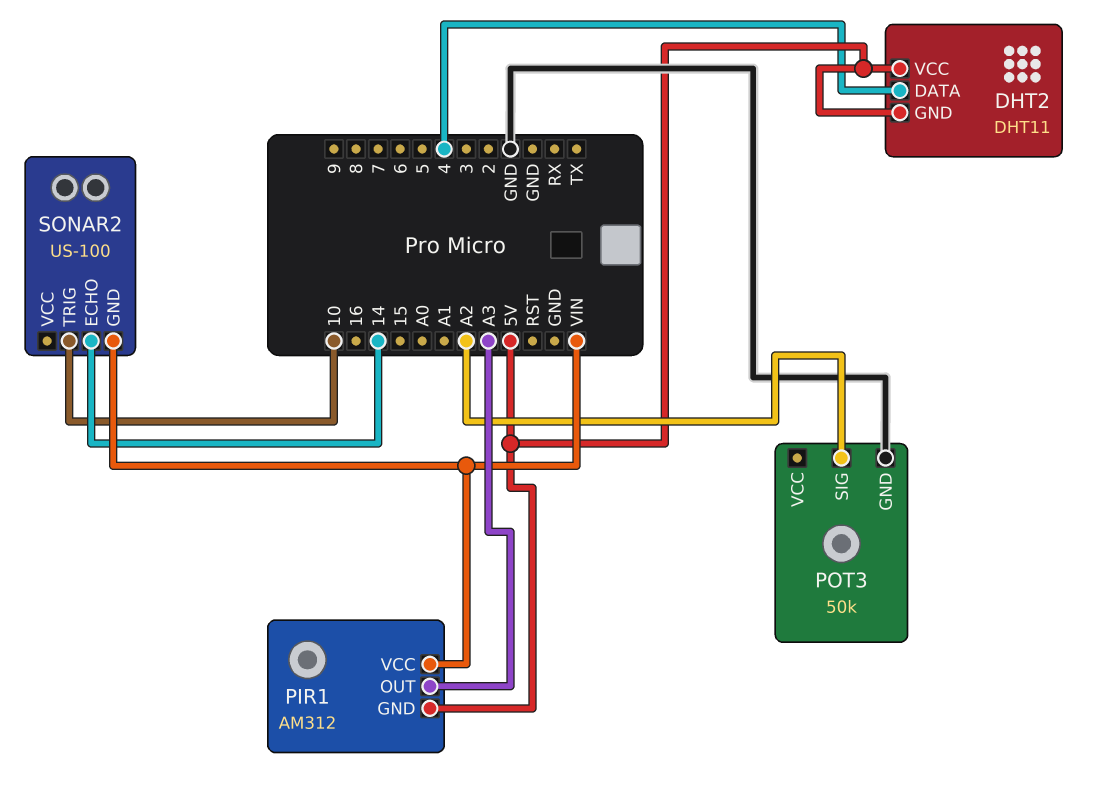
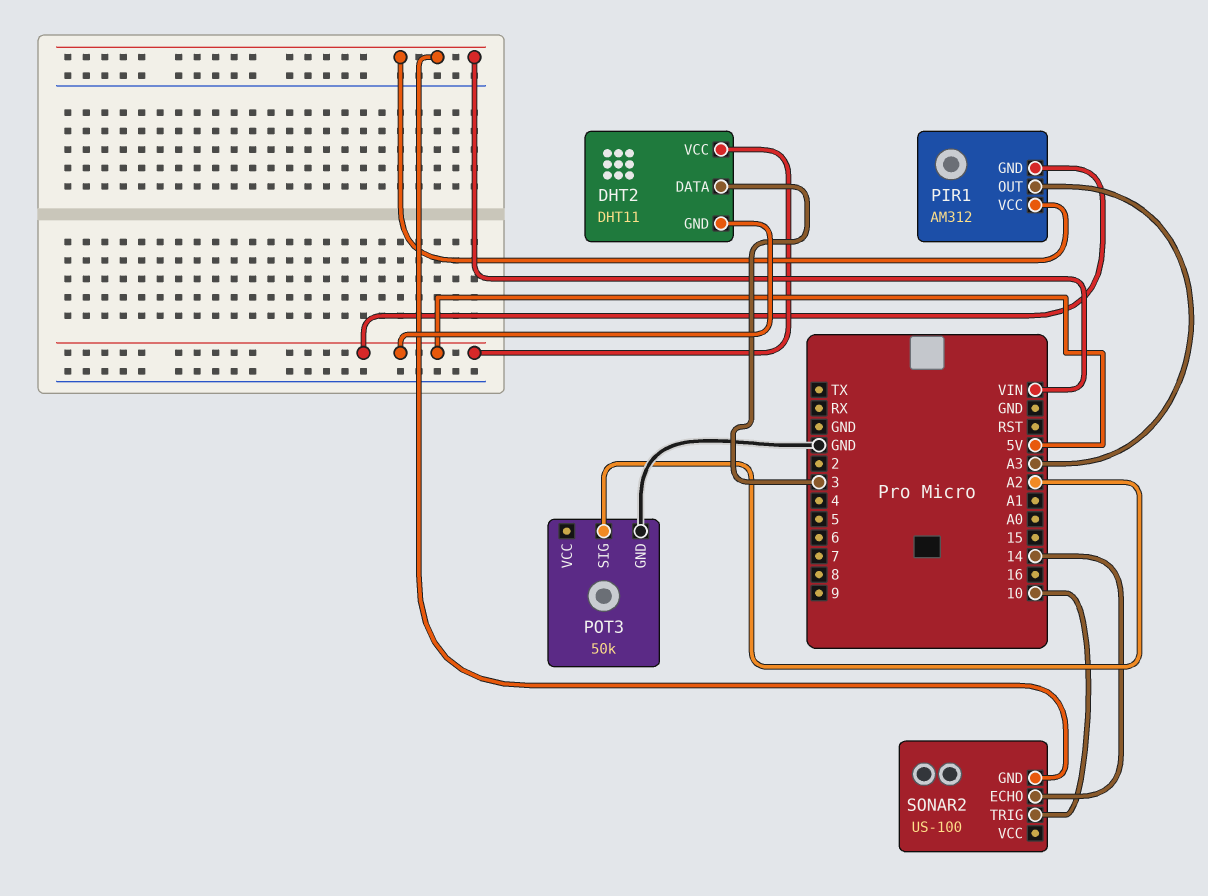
DHT2 pin DATA: 4 -> 3

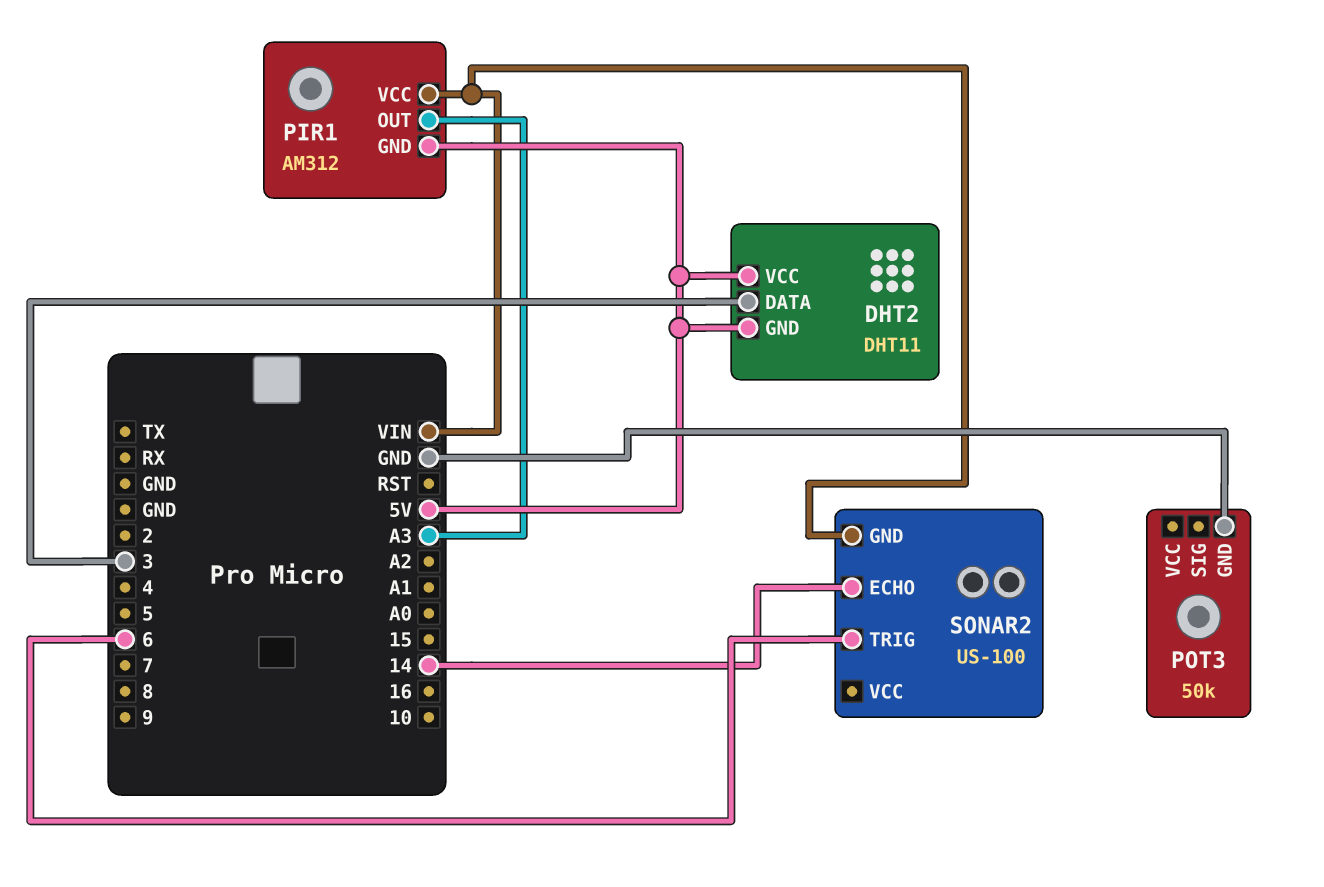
POT3 pin SIG: A2 -> none
SONAR2 pin TRIG: 10 -> 6

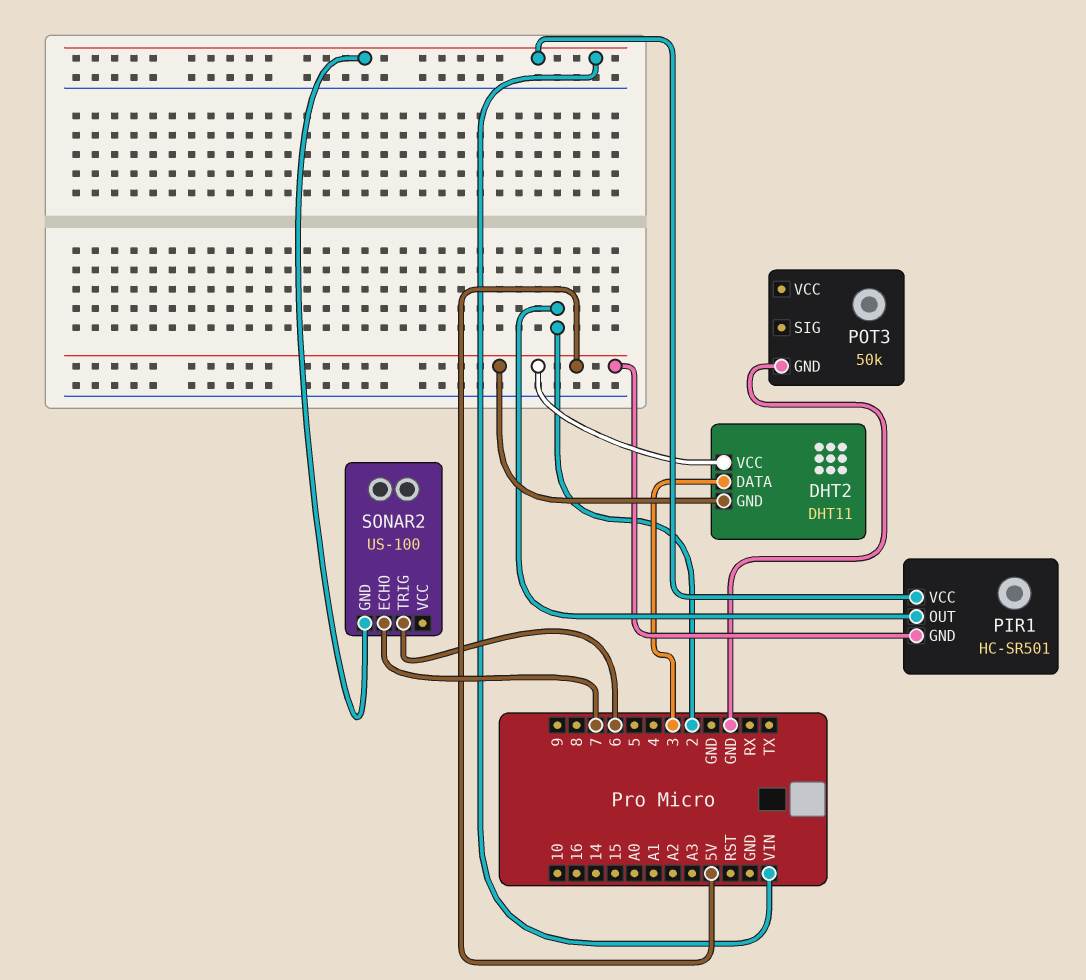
PIR1: AM312 -> HC-SR501
PIR1 pin OUT: A3 -> 2
SONAR2 pin ECHO: 14 -> 7

